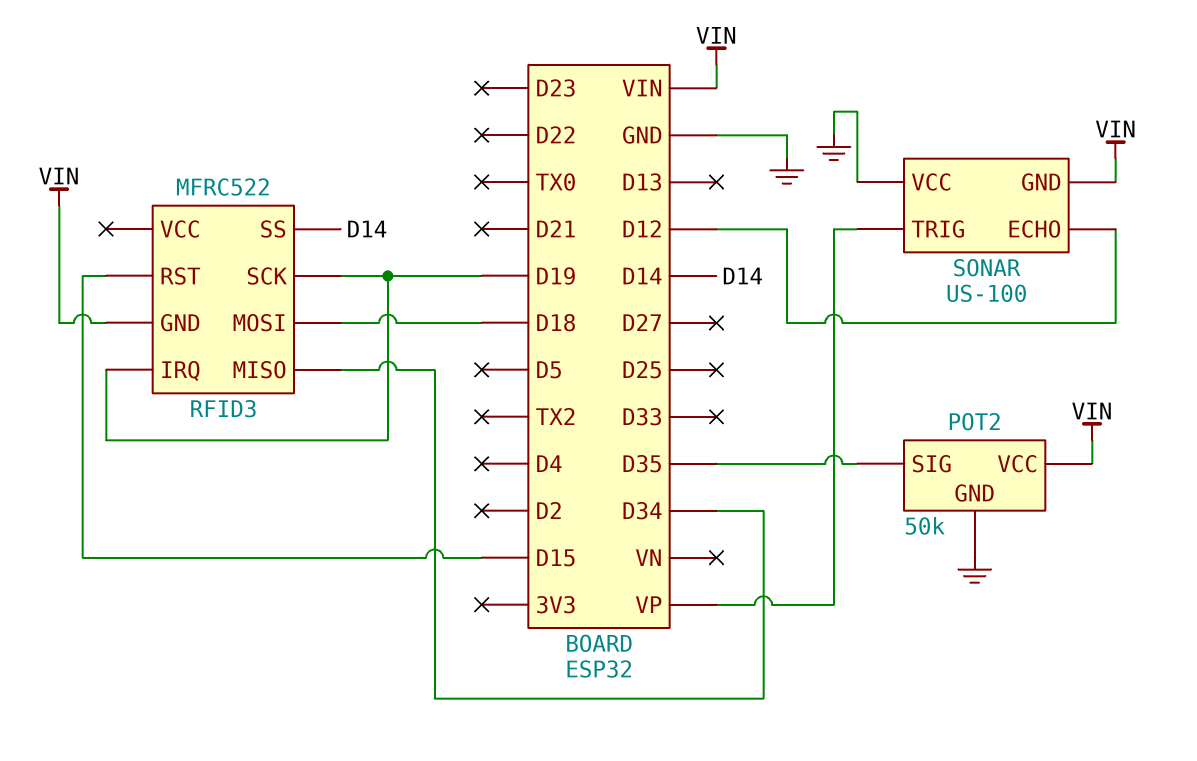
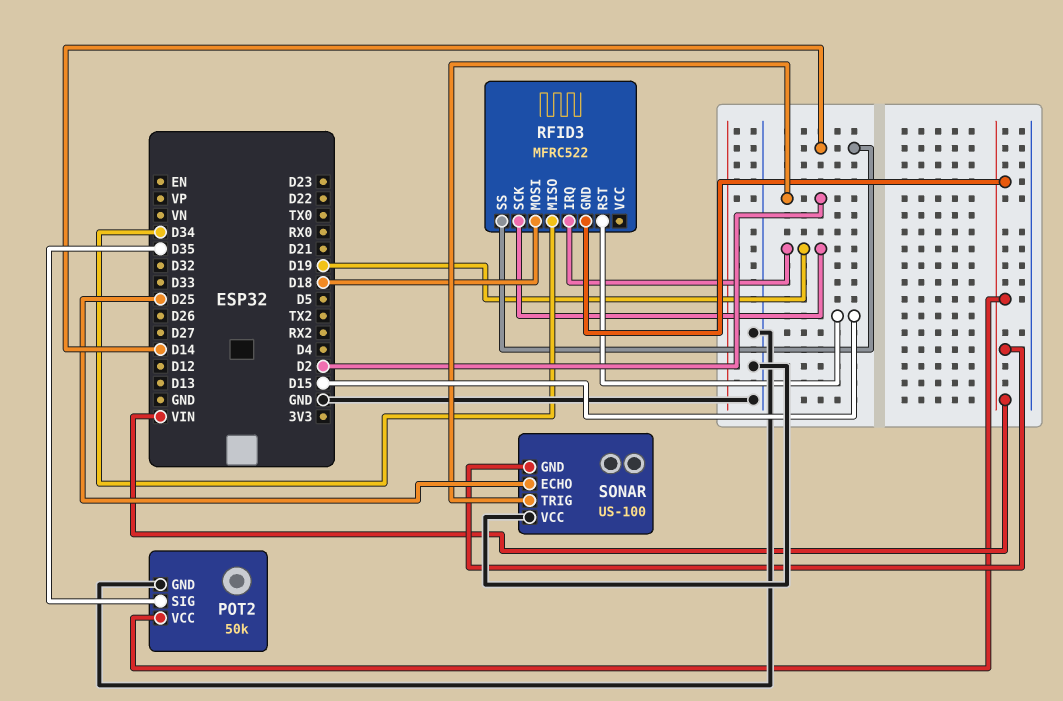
SONAR pin ECHO: D12 -> D25
SONAR pin TRIG: VP -> D2

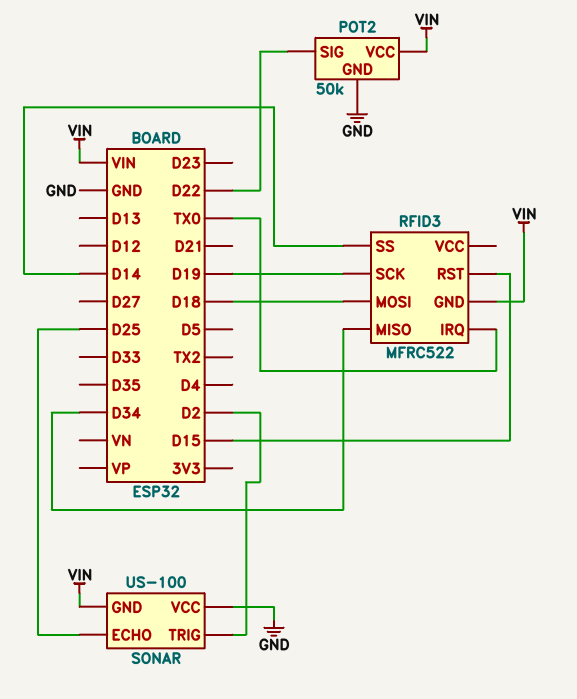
POT2 pin SIG: D35 -> D22
RFID3 pin IRQ: D19 -> TX0

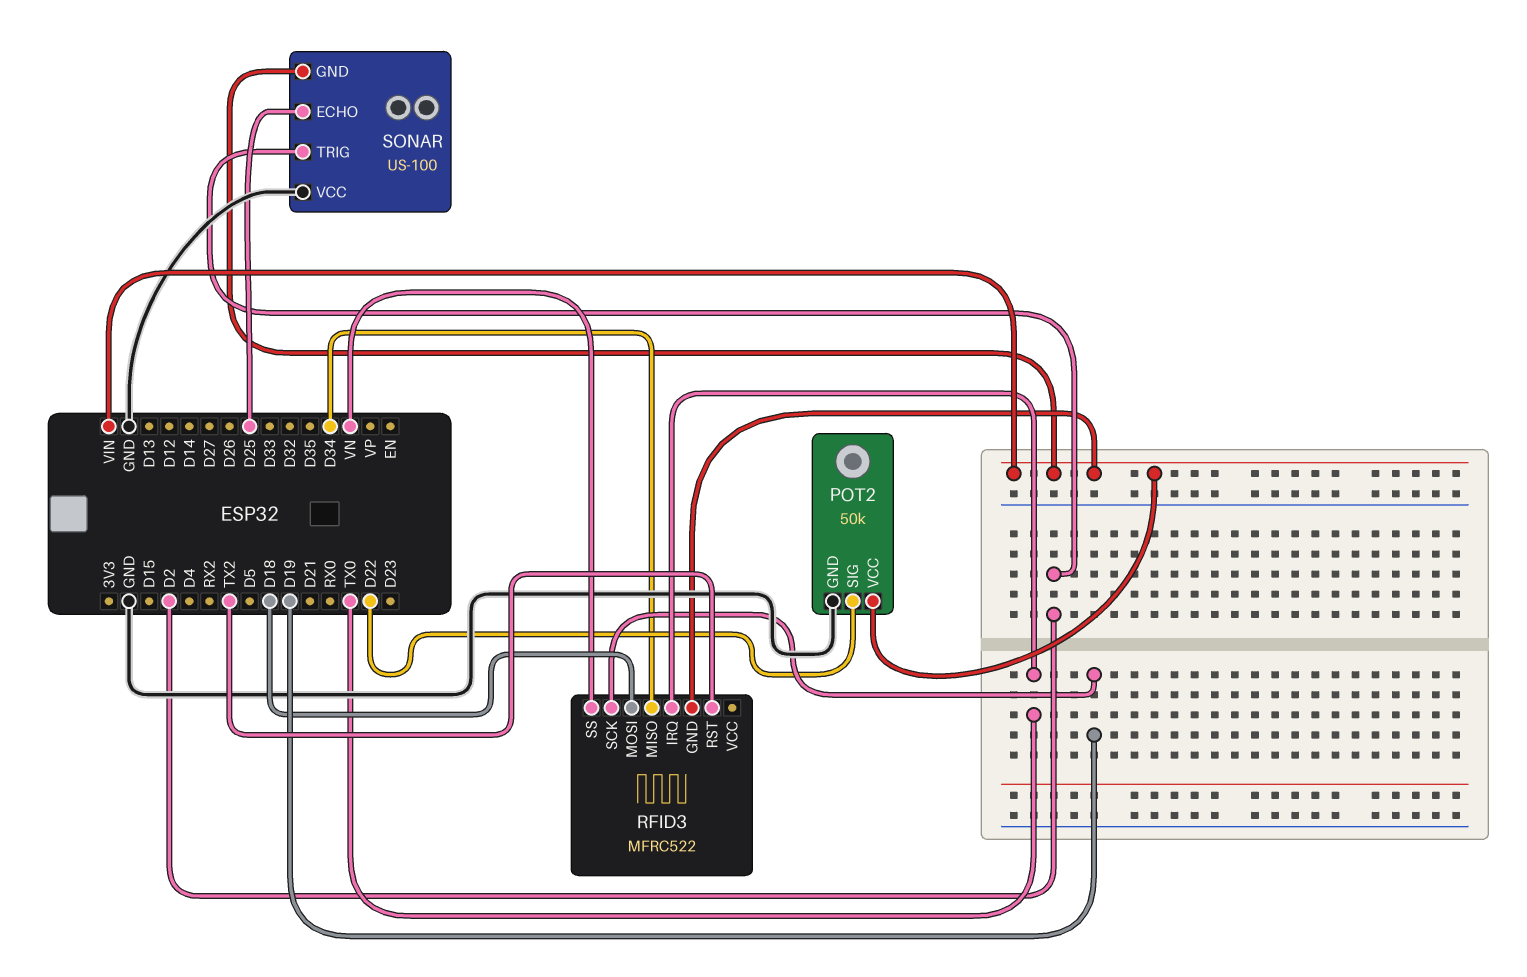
RFID3 pin RST: D15 -> TX2
RFID3 pin SS: D14 -> VN

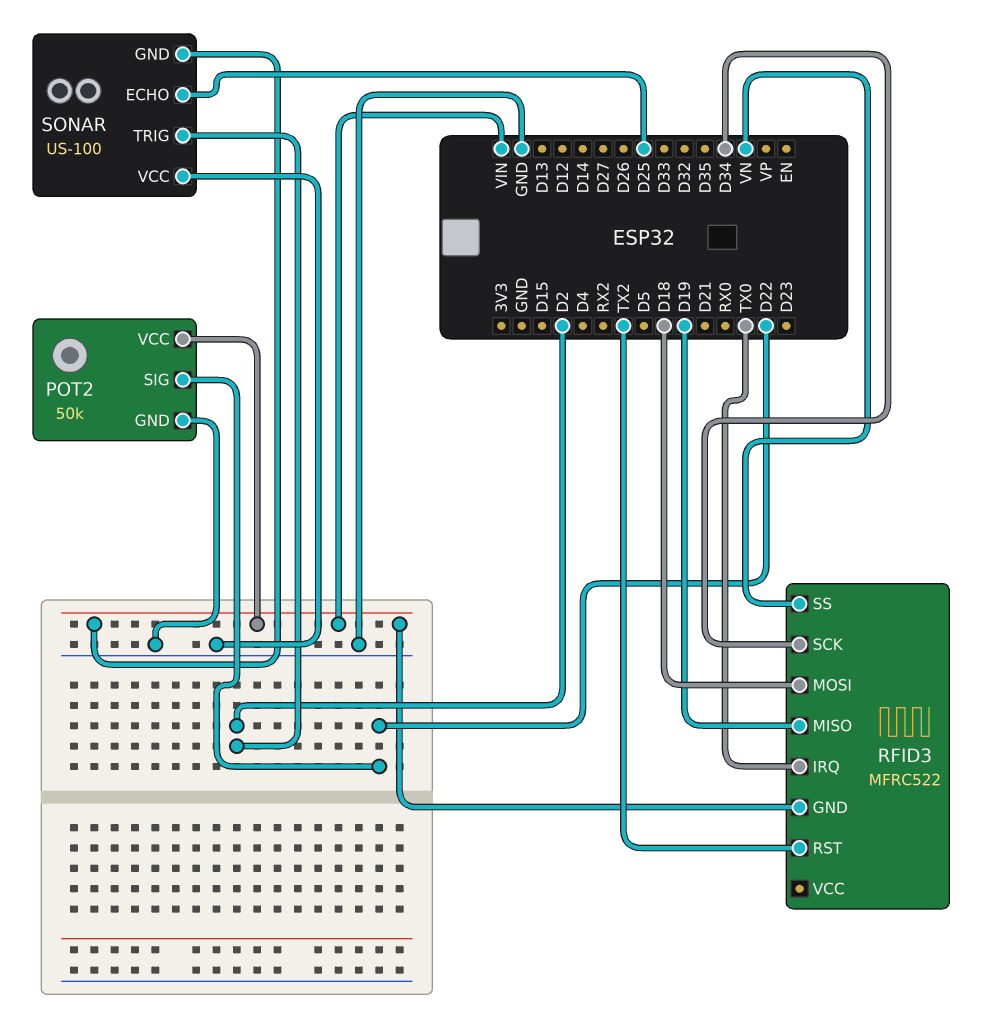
RFID3 pin MISO: D34 -> D19
RFID3 pin SCK: D19 -> D34

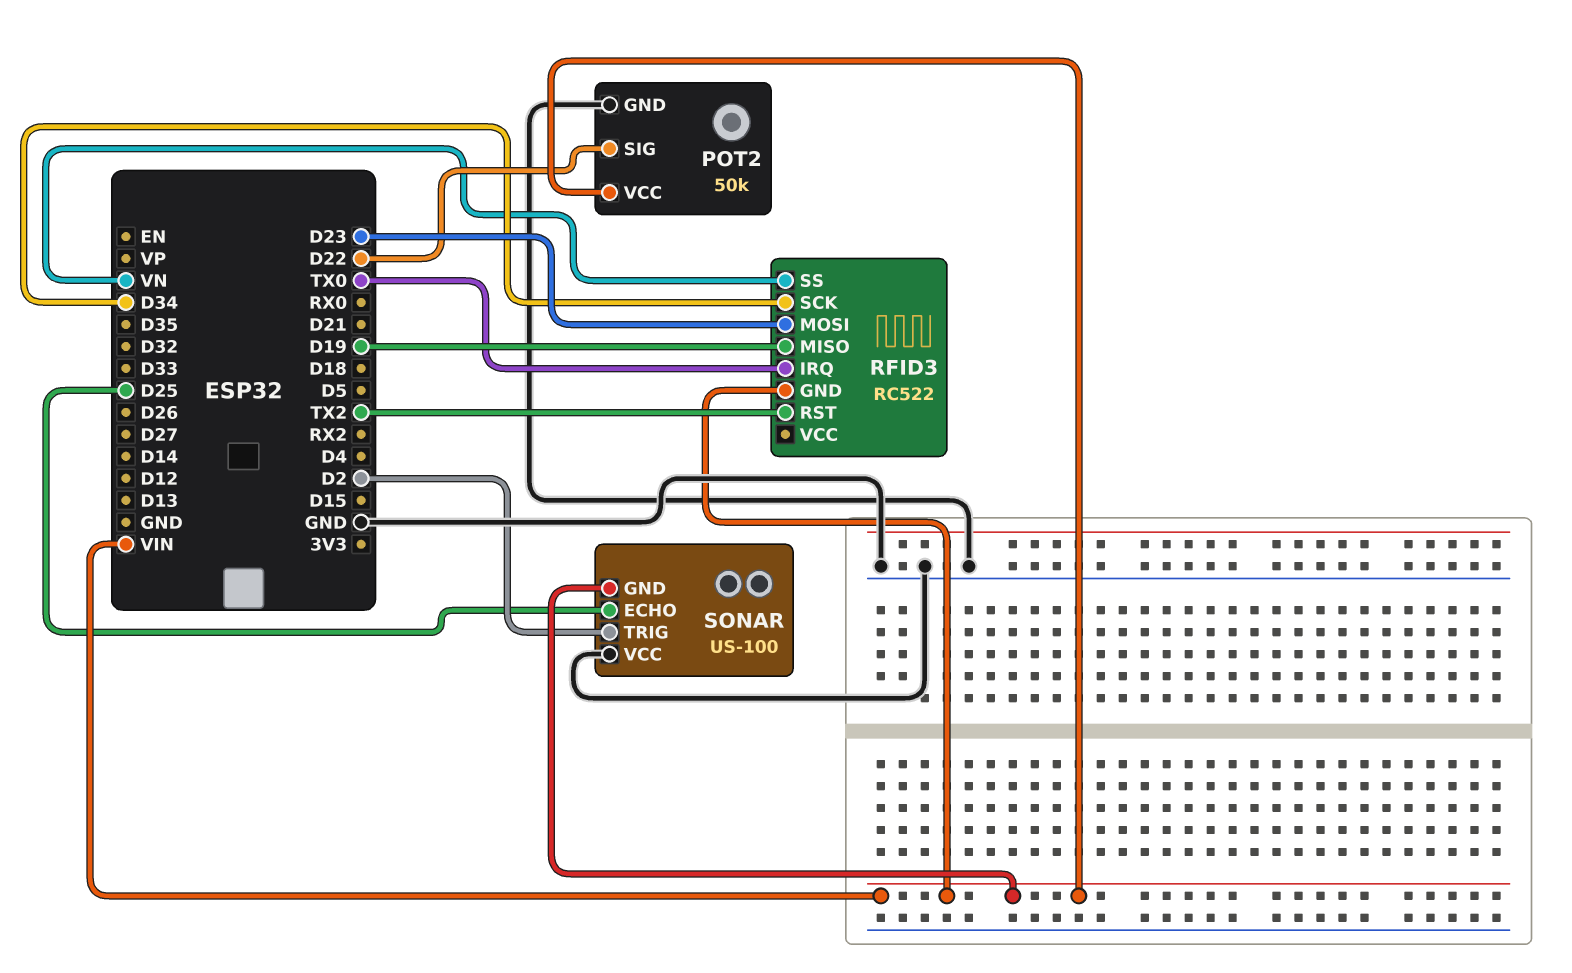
RFID3: MFRC522 -> RC522
RFID3 pin MOSI: D18 -> D23

